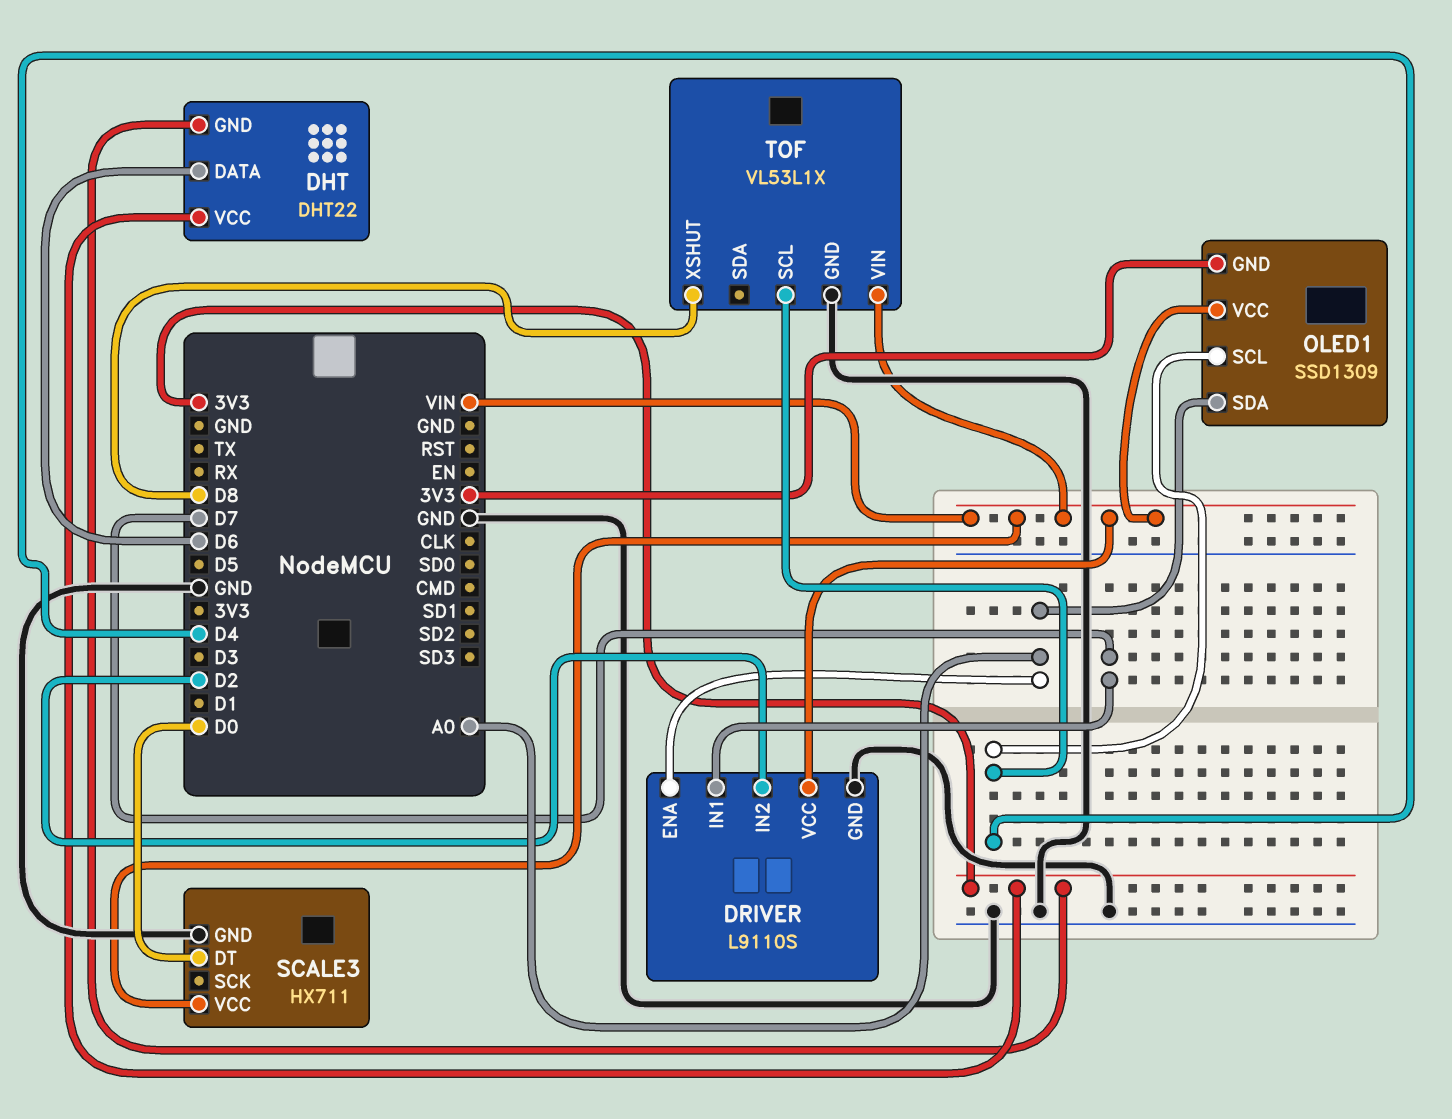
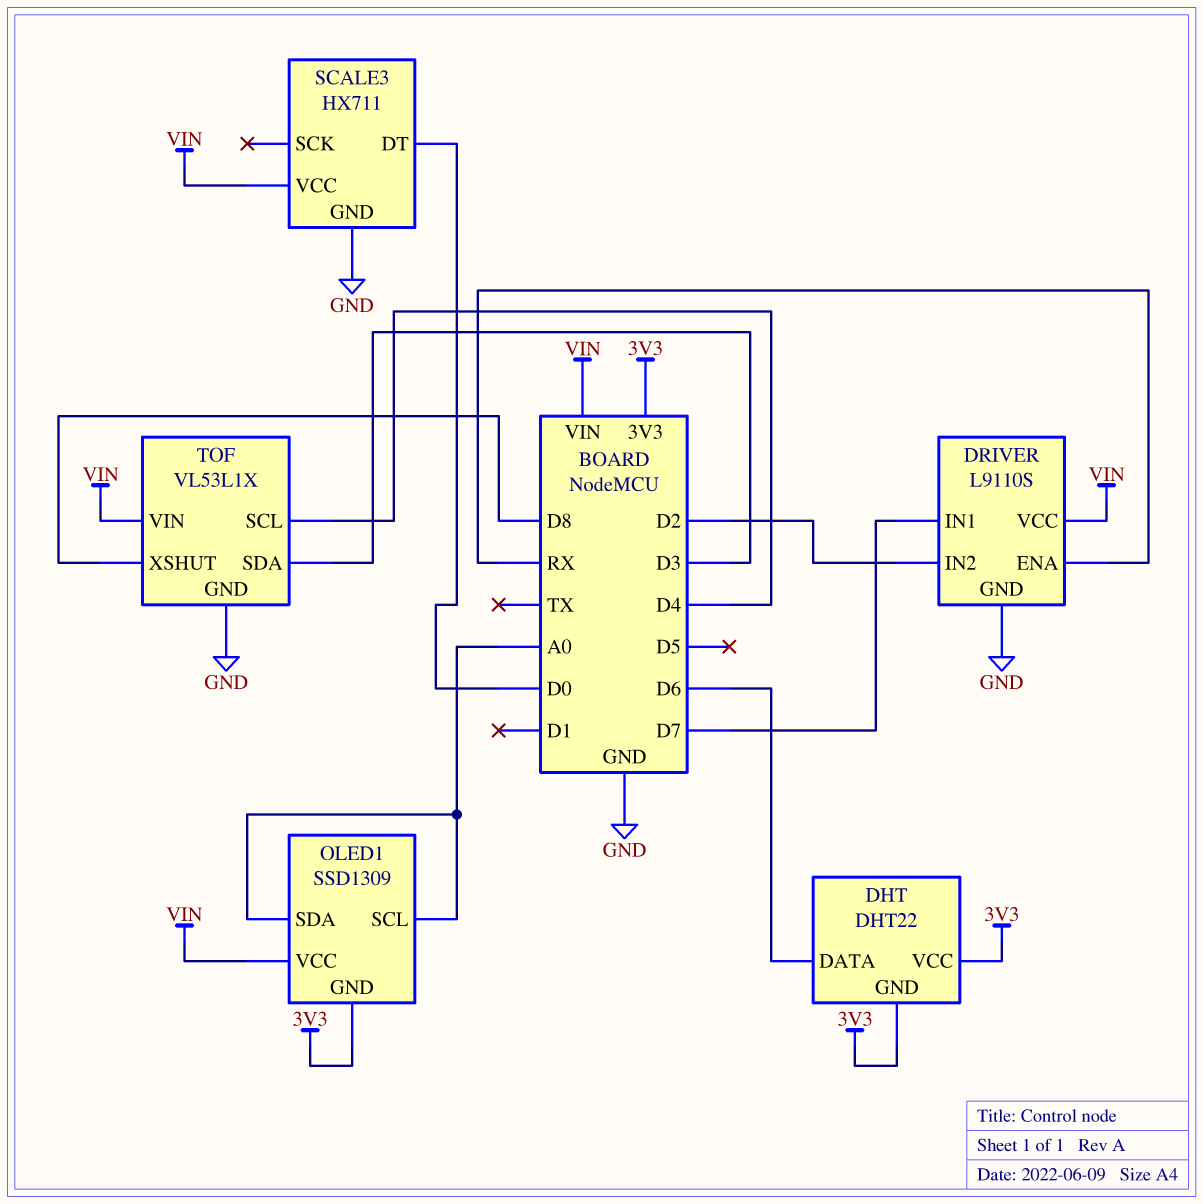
DRIVER pin ENA: A0 -> RX
OLED1 pin SCL: D4 -> A0
TOF pin SDA: none -> D3

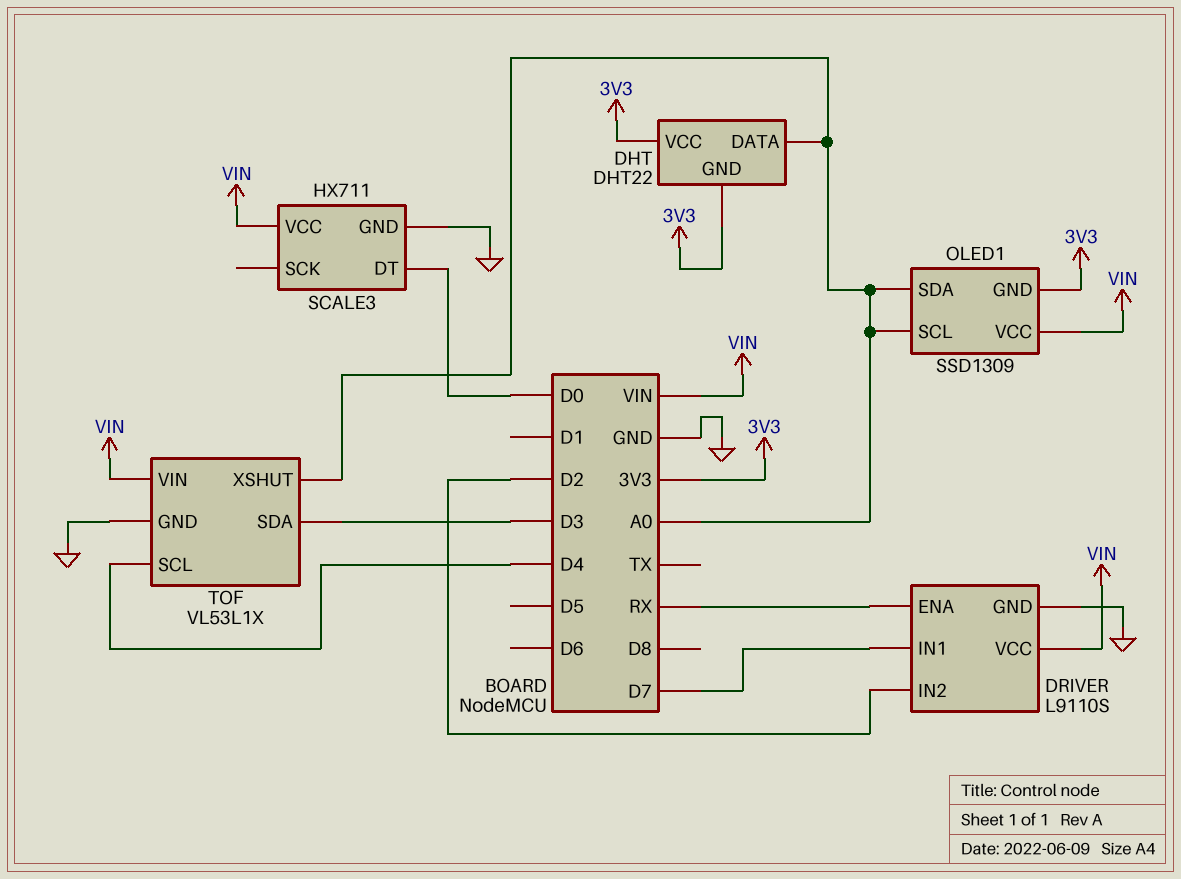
DHT pin DATA: D6 -> A0
TOF pin XSHUT: D8 -> A0

